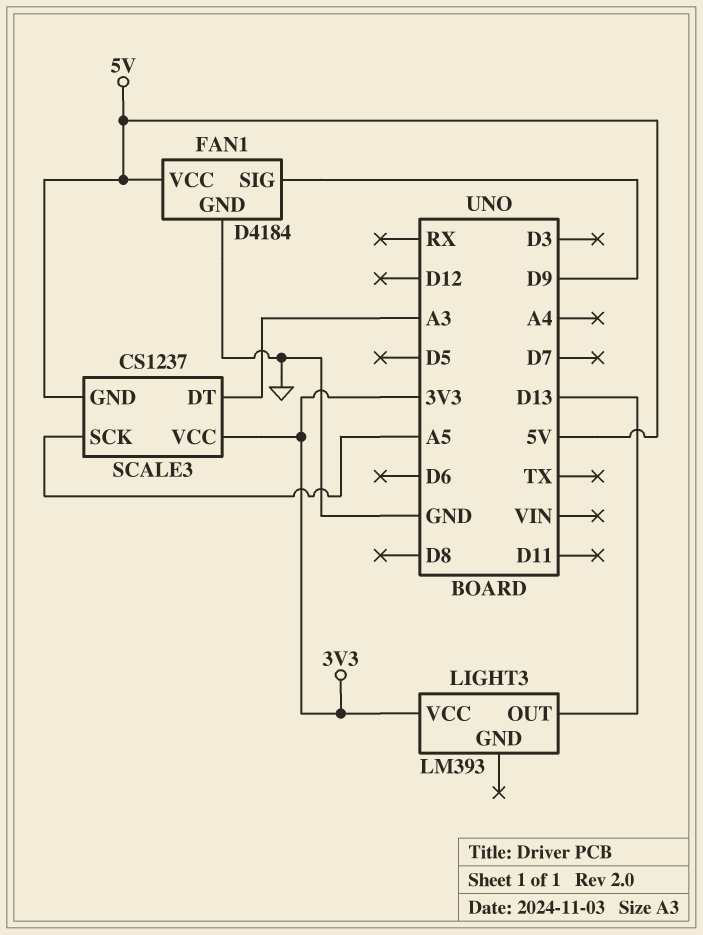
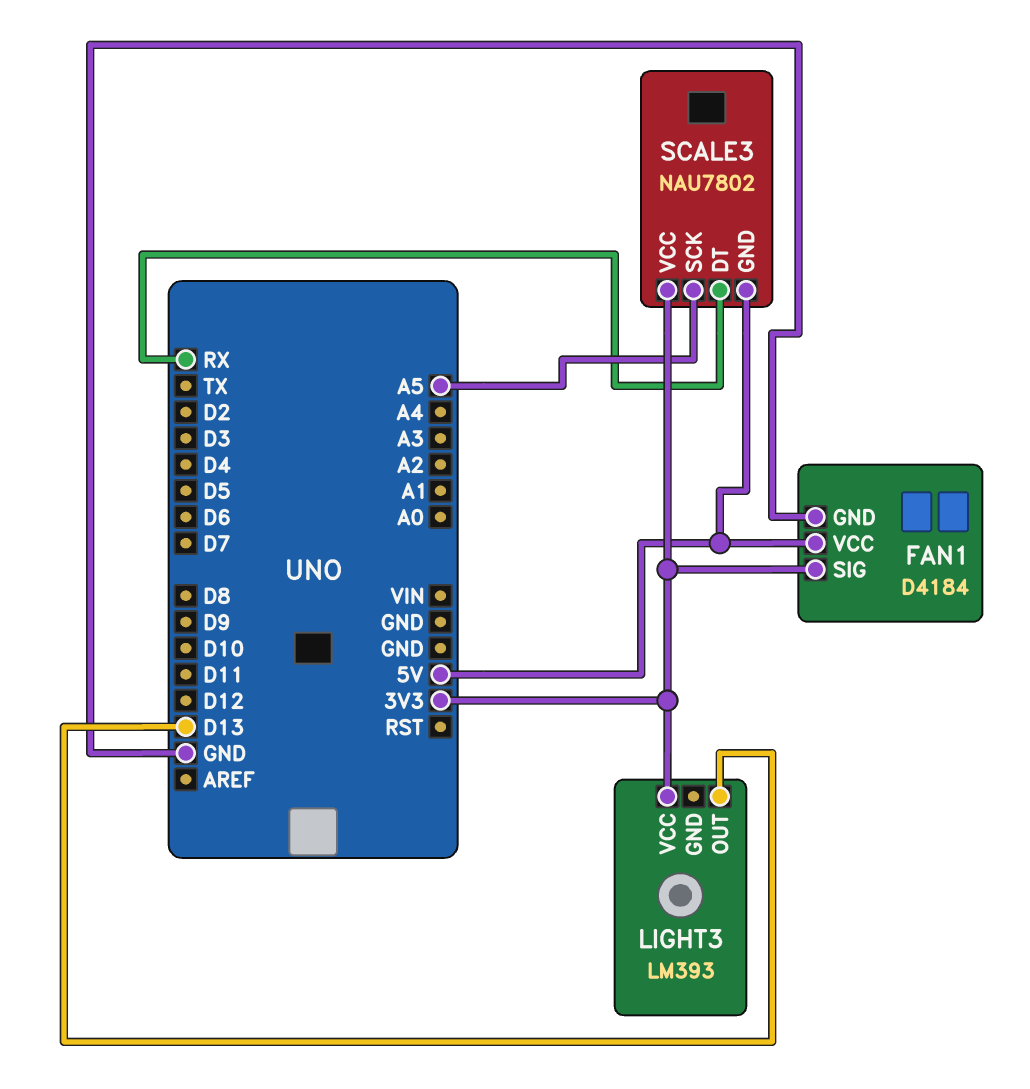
FAN1 pin SIG: D9 -> 3V3
SCALE3: CS1237 -> NAU7802
SCALE3 pin DT: A3 -> RX

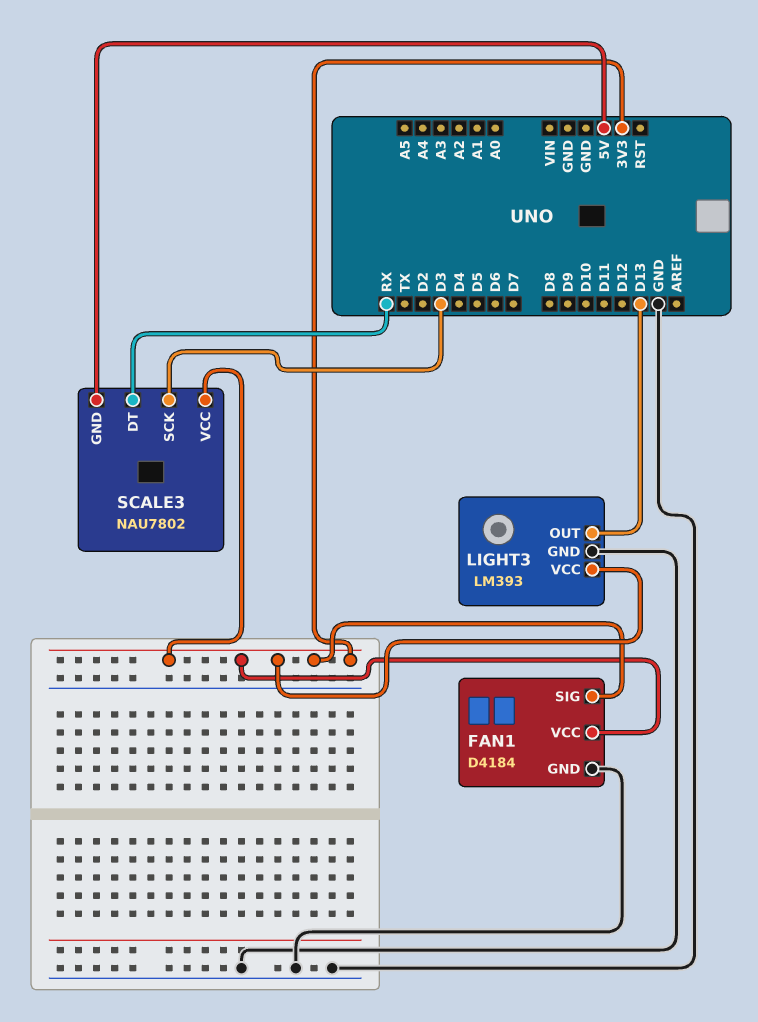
FAN1 pin VCC: 5V -> 3V3
LIGHT3 pin GND: none -> GND
SCALE3 pin SCK: A5 -> D3

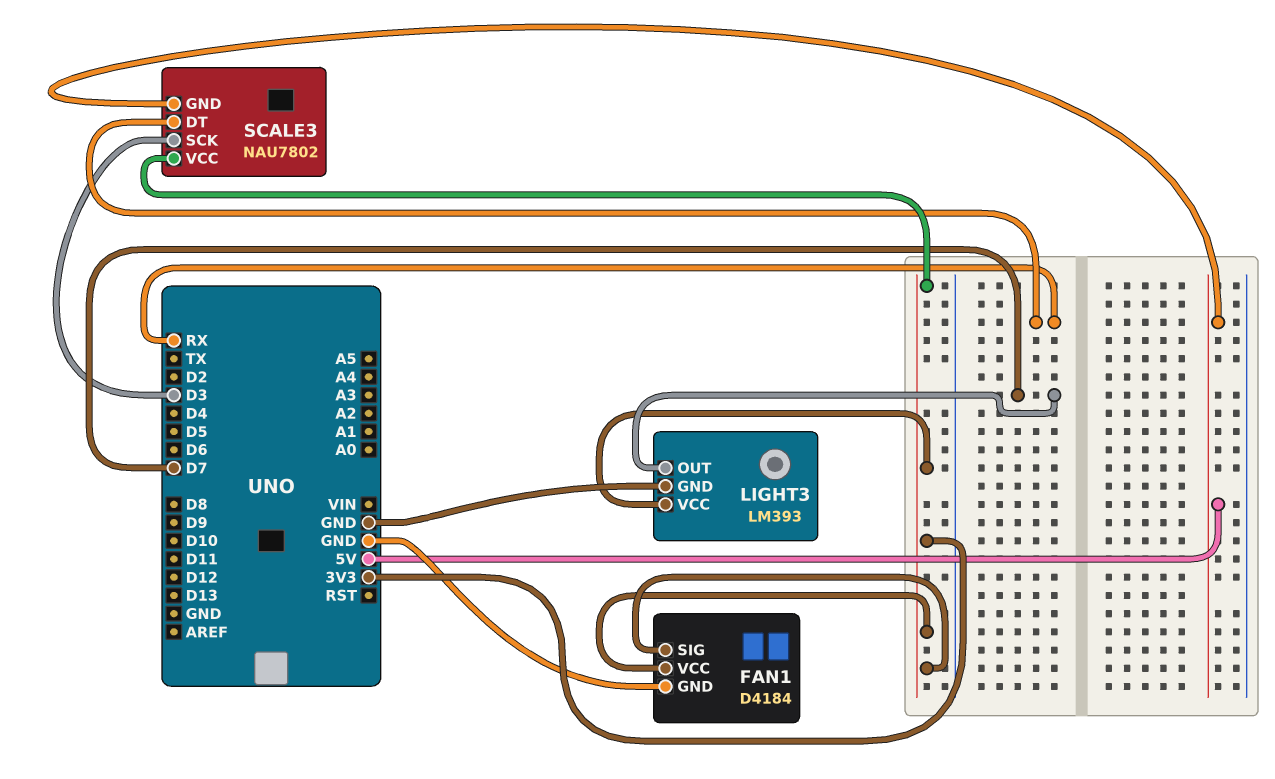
LIGHT3 pin OUT: D13 -> D7

